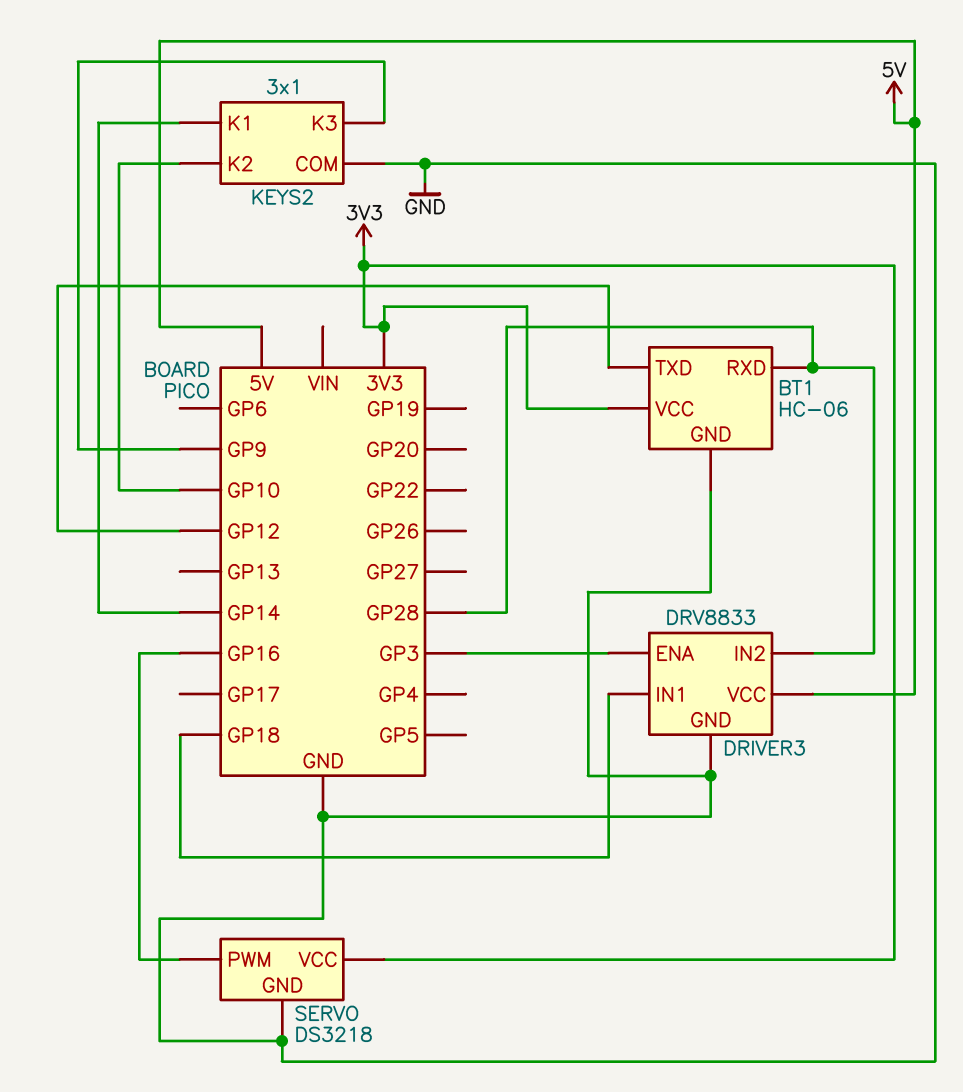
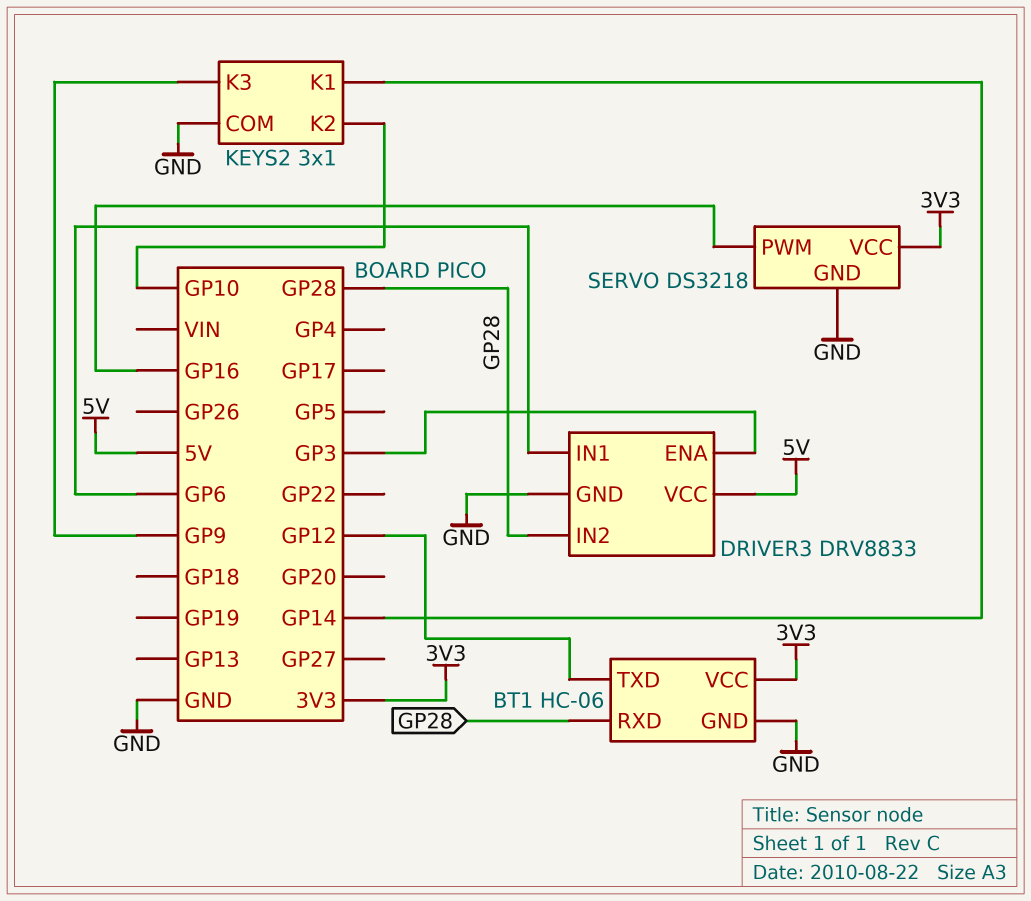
DRIVER3 pin IN1: GP18 -> GP6

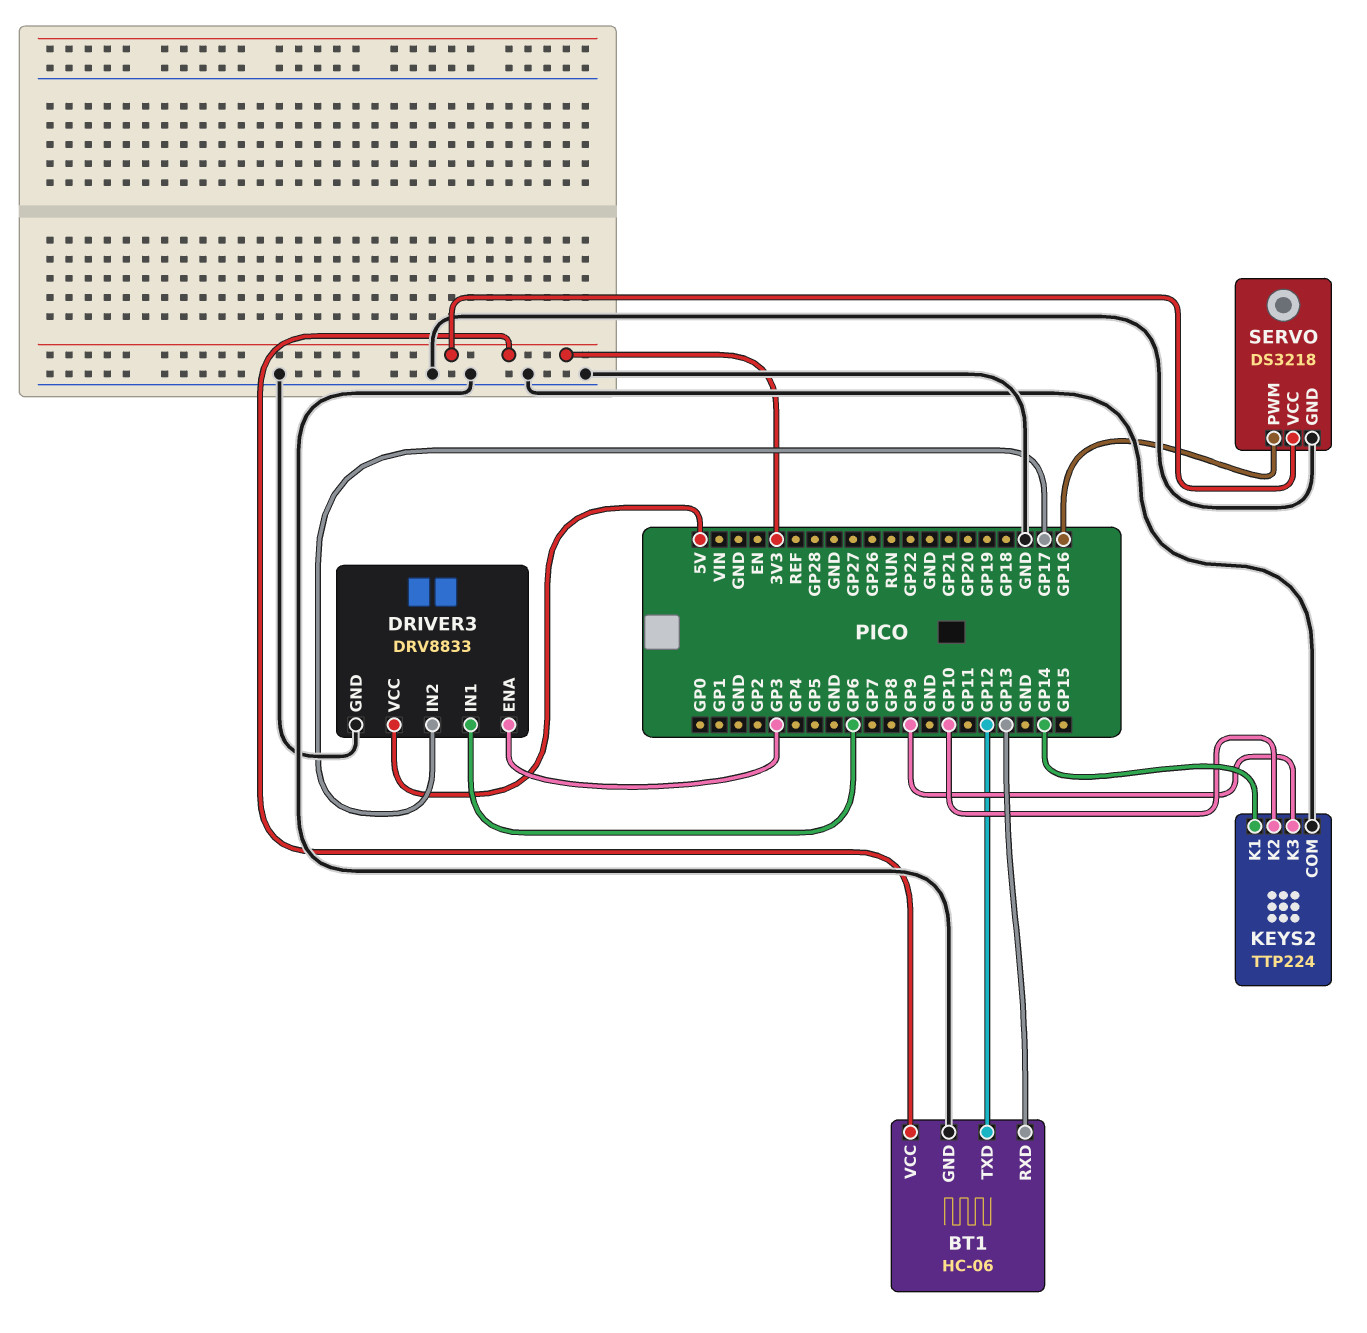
BT1 pin RXD: GP28 -> GP13
DRIVER3 pin IN2: GP28 -> GP17
KEYS2: 3x1 -> TTP224

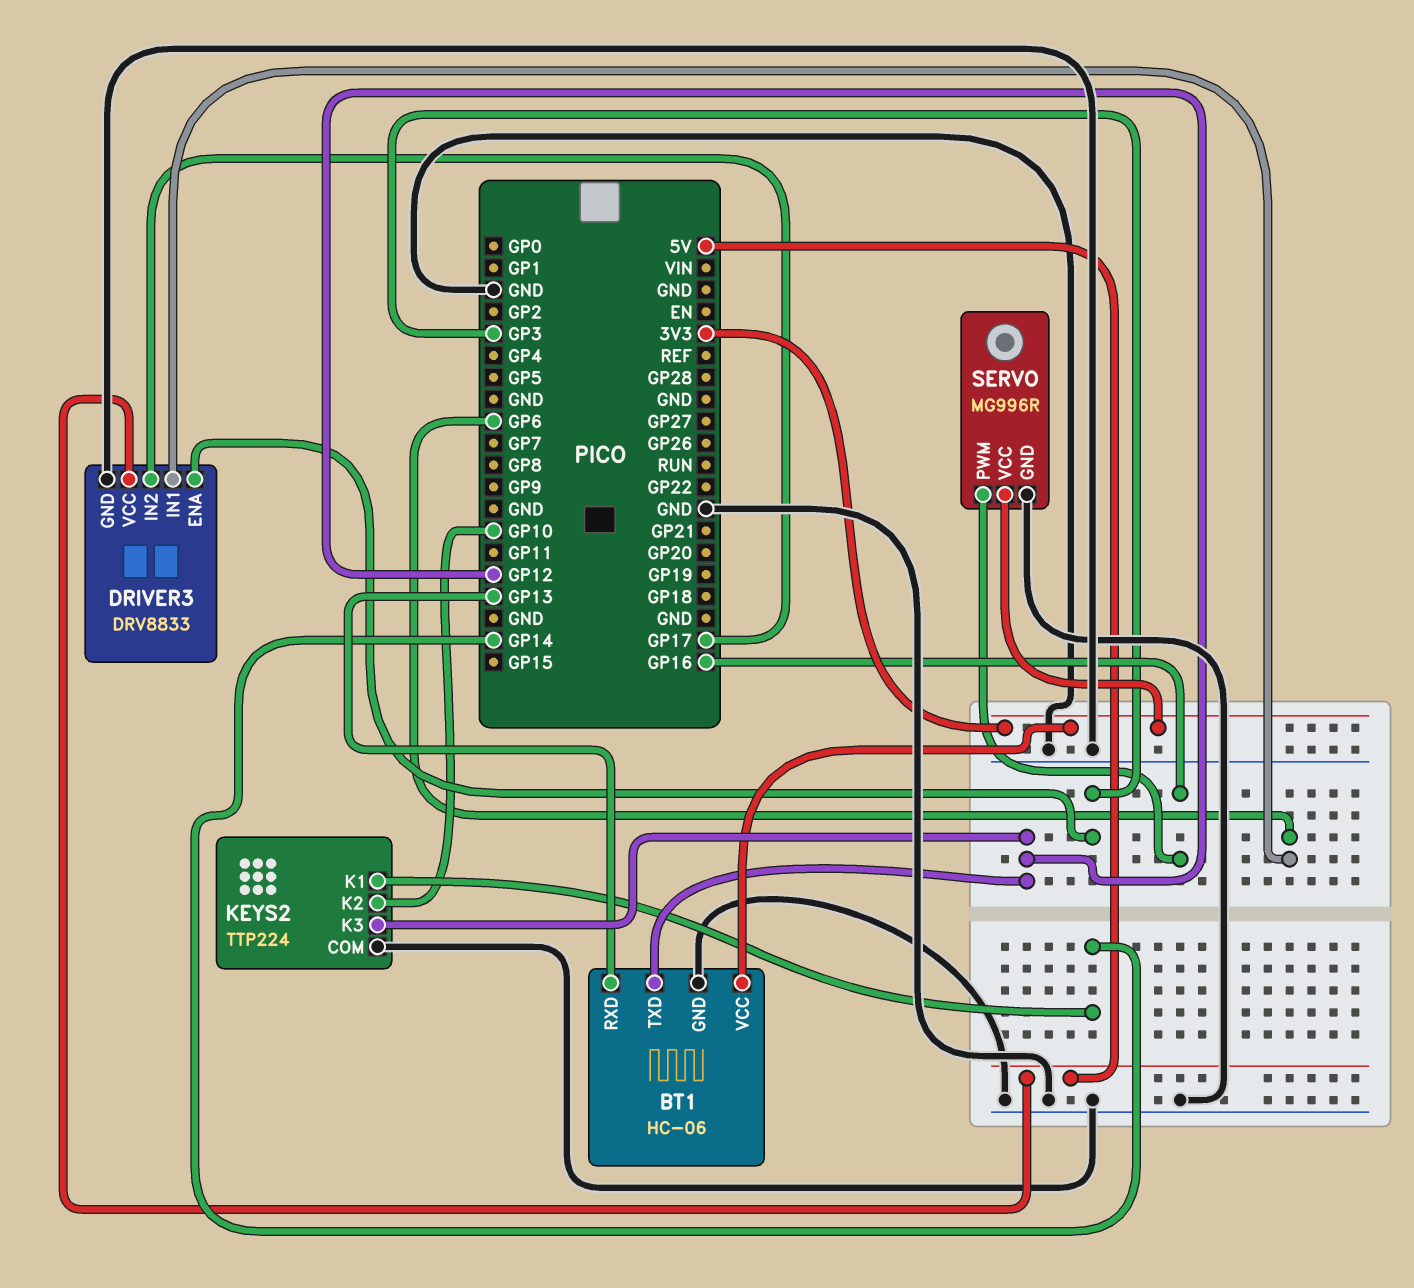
KEYS2 pin K3: GP9 -> GP12
SERVO: DS3218 -> MG996R

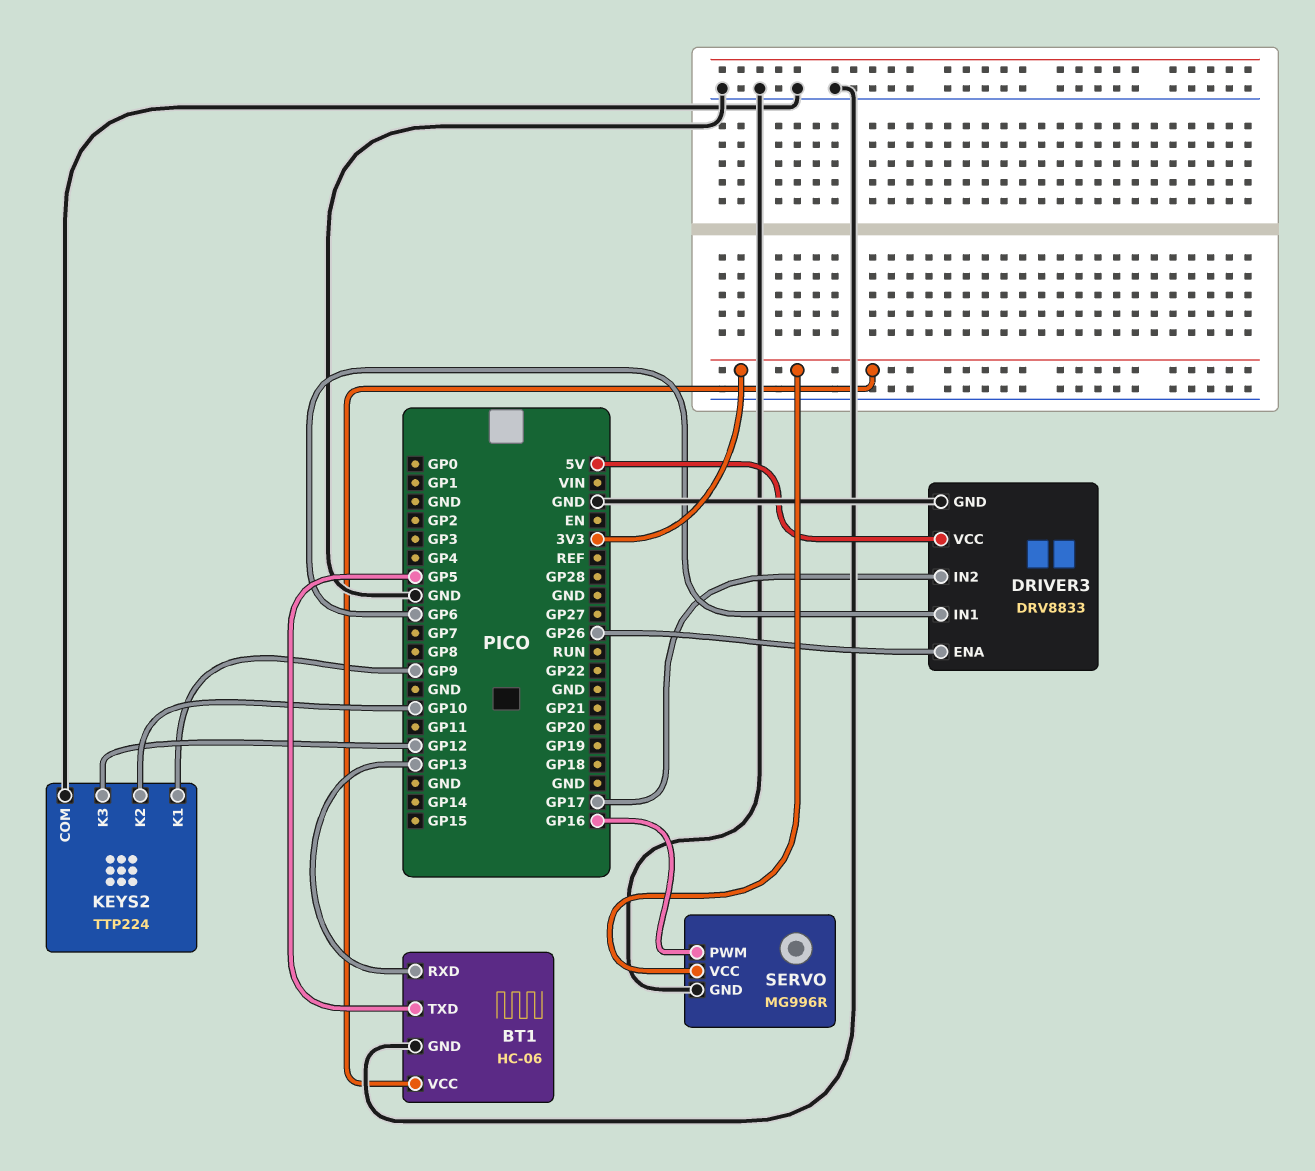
BT1 pin TXD: GP12 -> GP5
DRIVER3 pin ENA: GP3 -> GP26
KEYS2 pin K1: GP14 -> GP9

